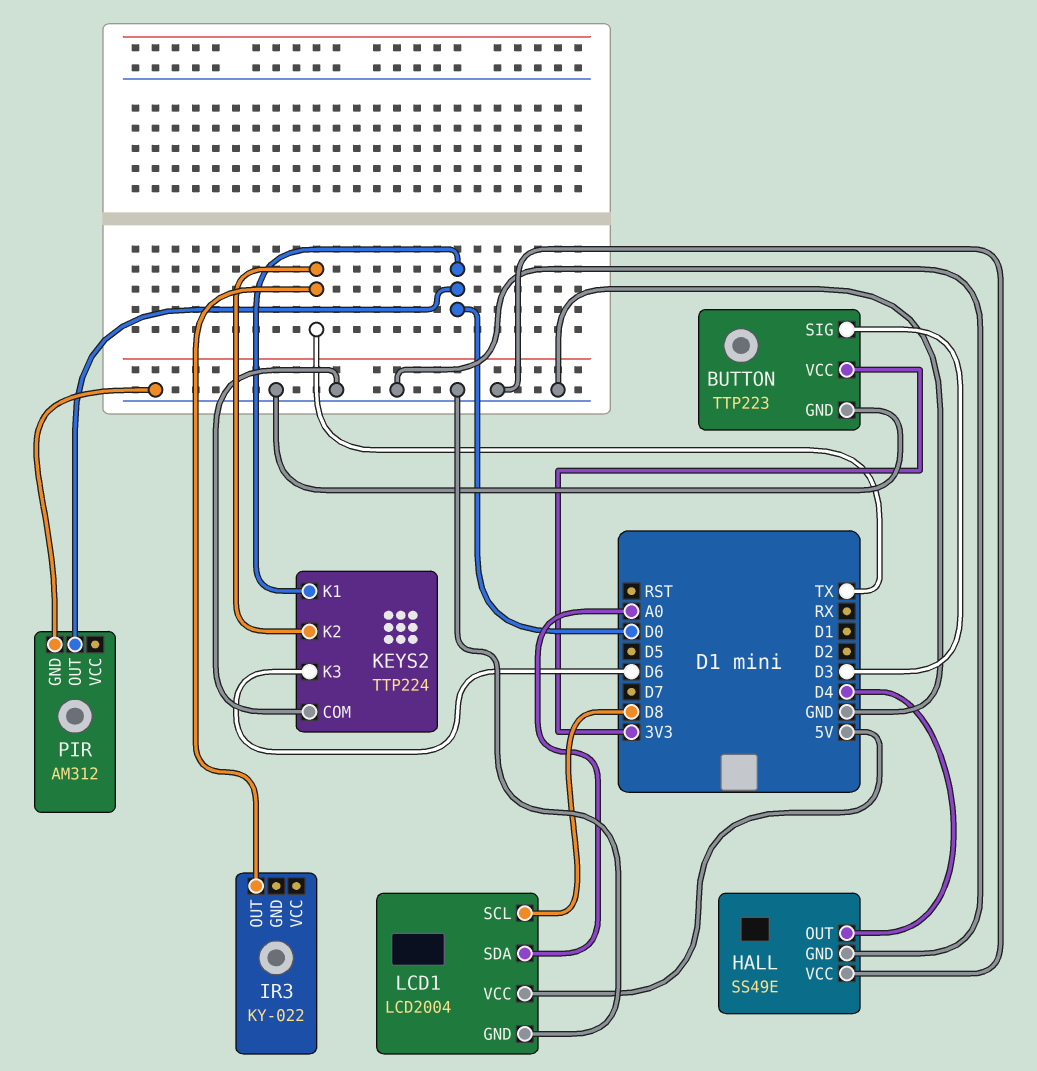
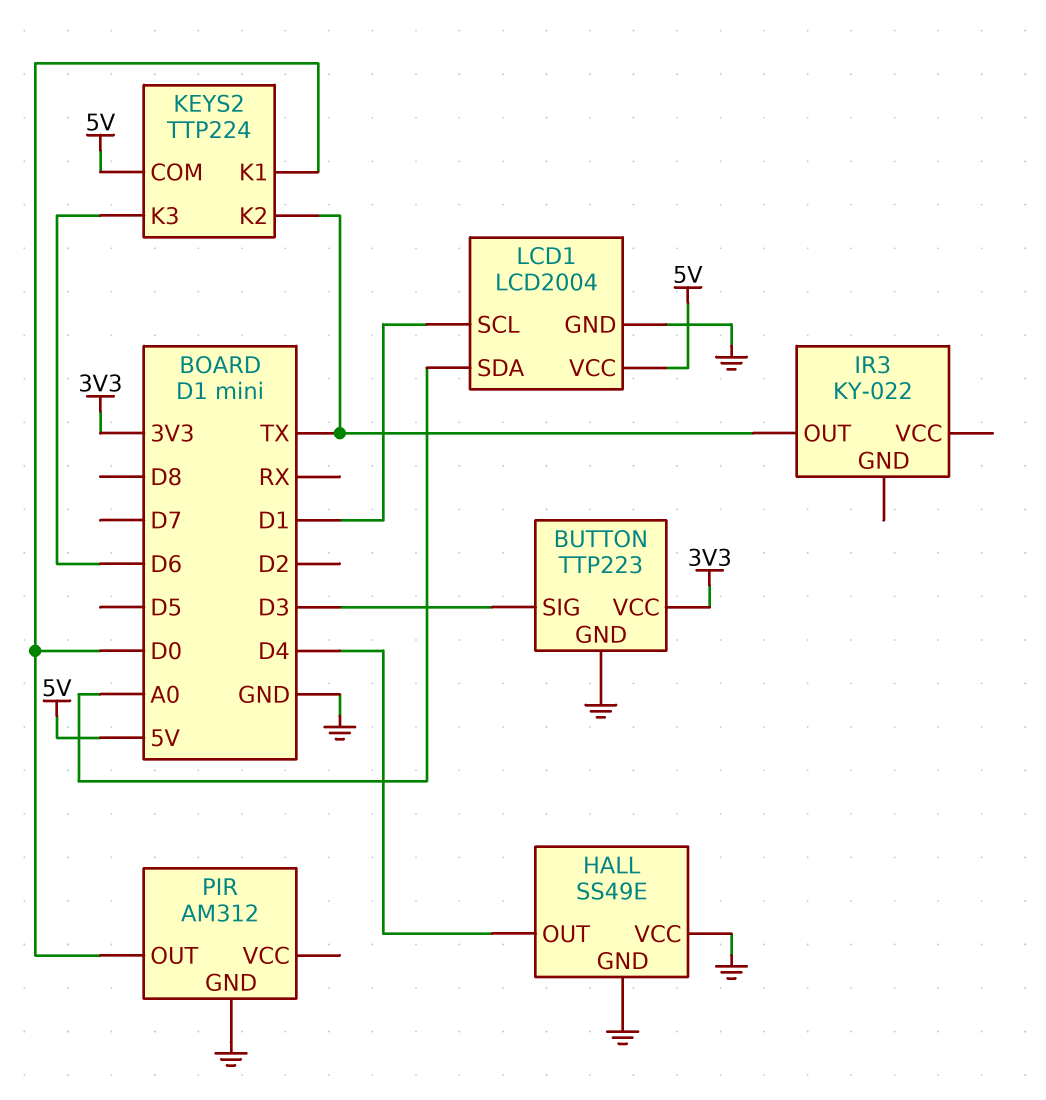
KEYS2 pin COM: GND -> 5V
LCD1 pin SCL: D8 -> D1

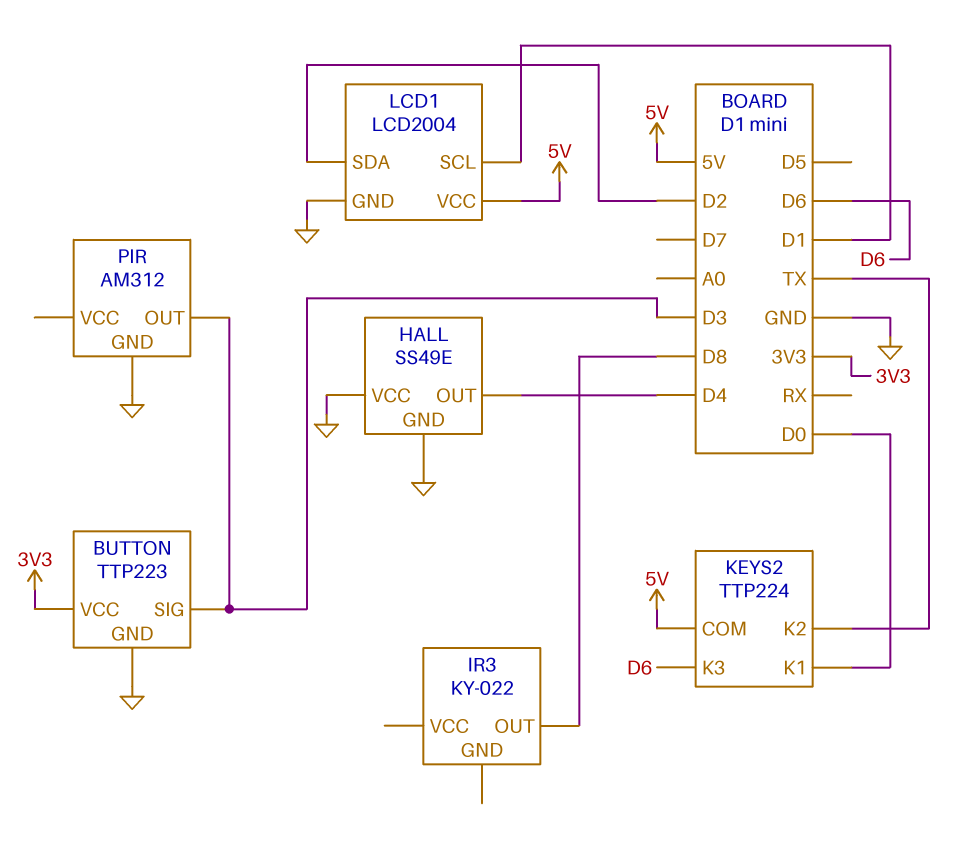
IR3 pin OUT: TX -> D8
LCD1 pin SDA: A0 -> D2
PIR pin OUT: D0 -> D3

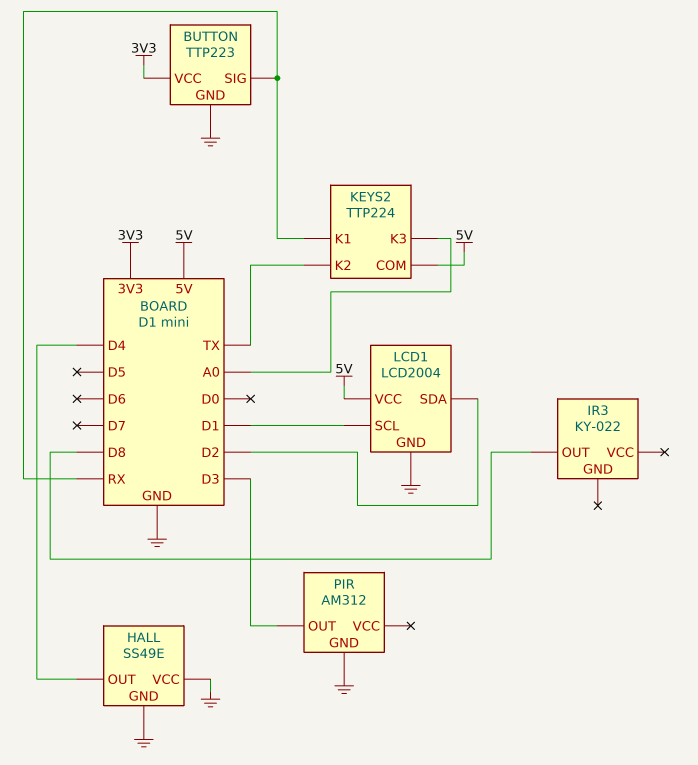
BUTTON pin SIG: D3 -> RX
KEYS2 pin K1: D0 -> RX
KEYS2 pin K3: D6 -> A0

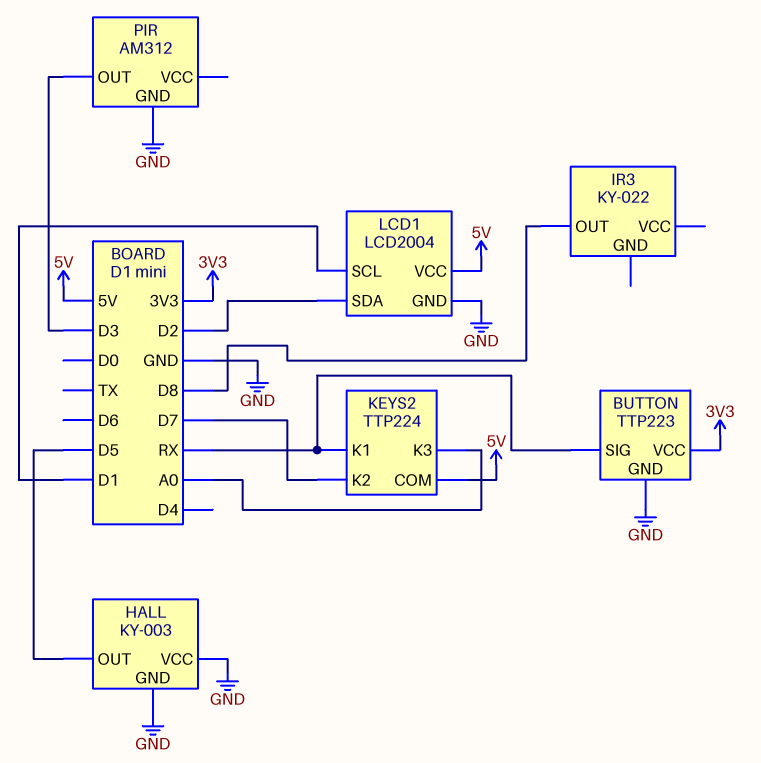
HALL: SS49E -> KY-003
HALL pin OUT: D4 -> D5
KEYS2 pin K2: TX -> D7

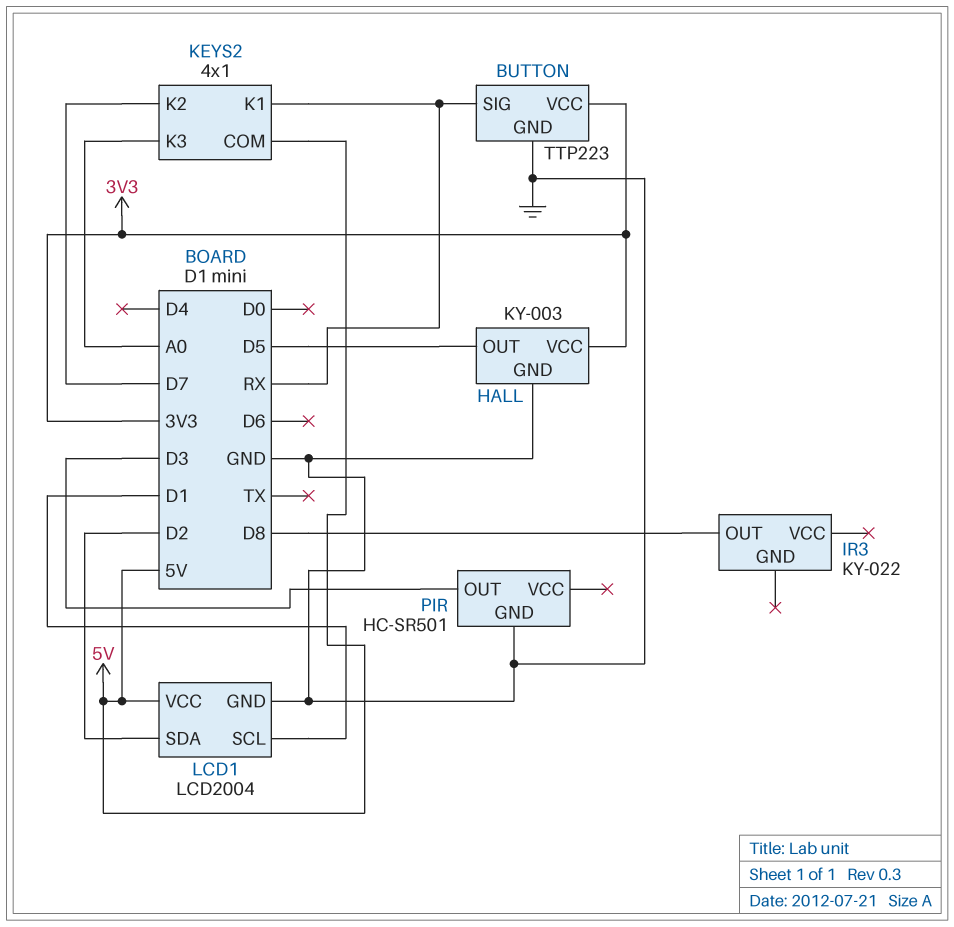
HALL pin VCC: GND -> 3V3
KEYS2: TTP224 -> 4x1
PIR: AM312 -> HC-SR501

